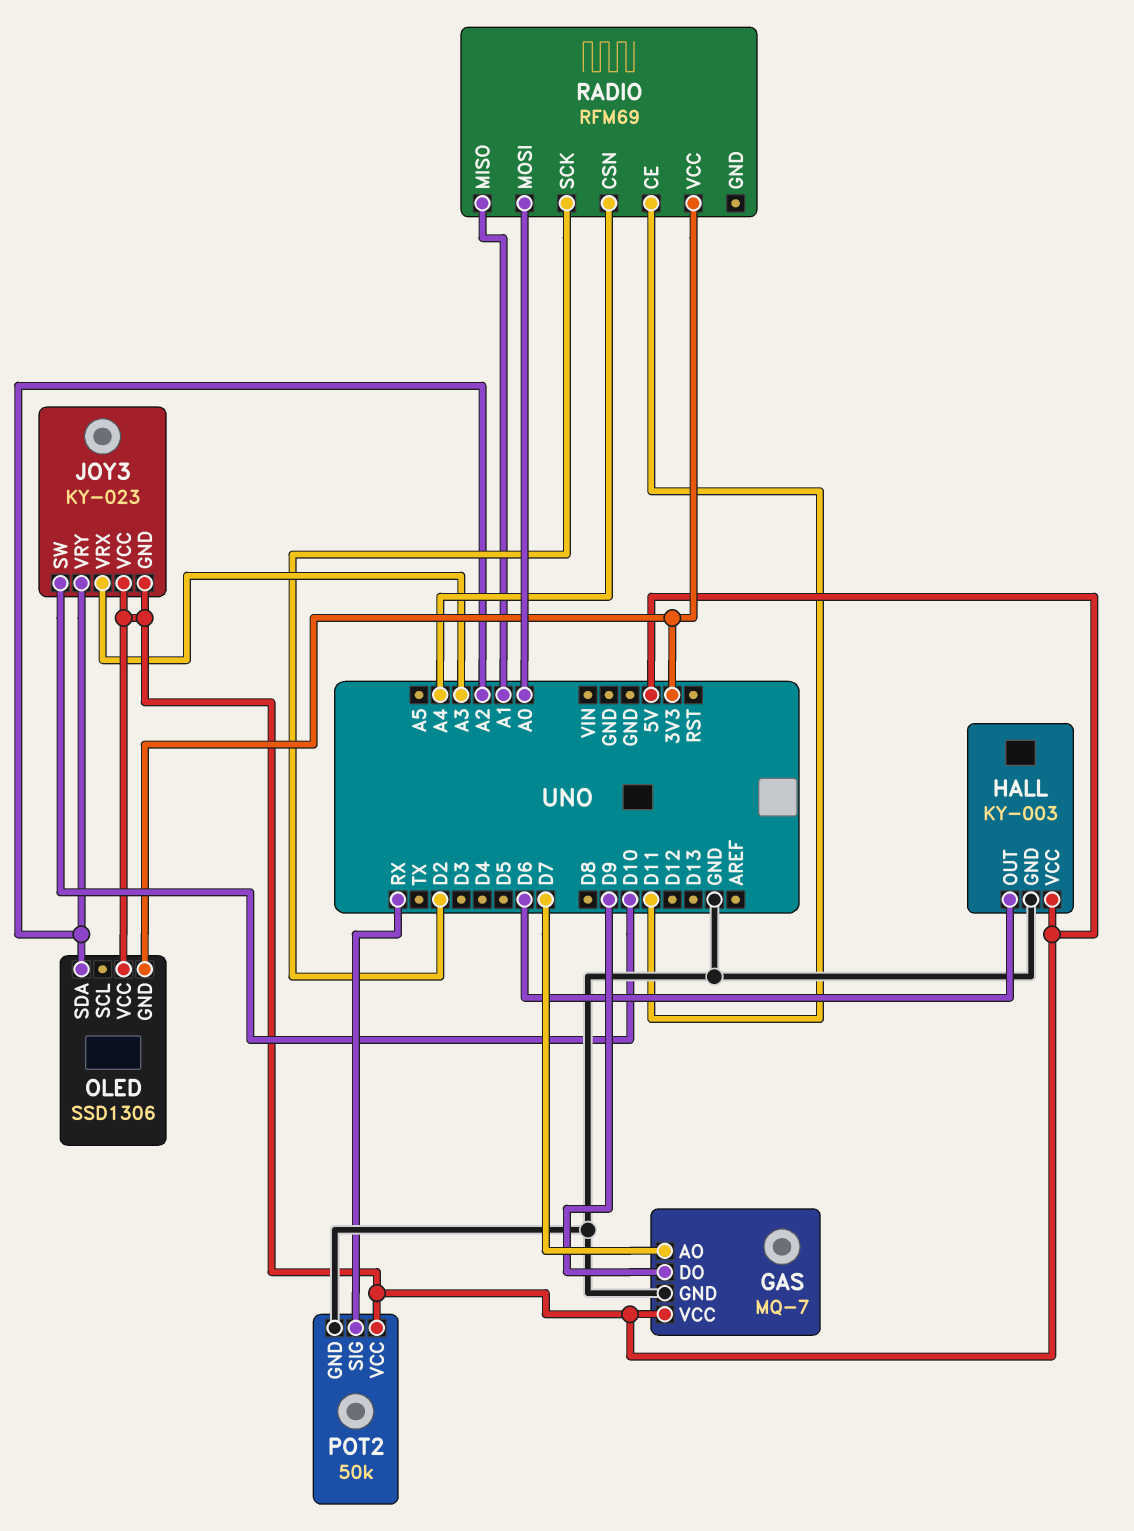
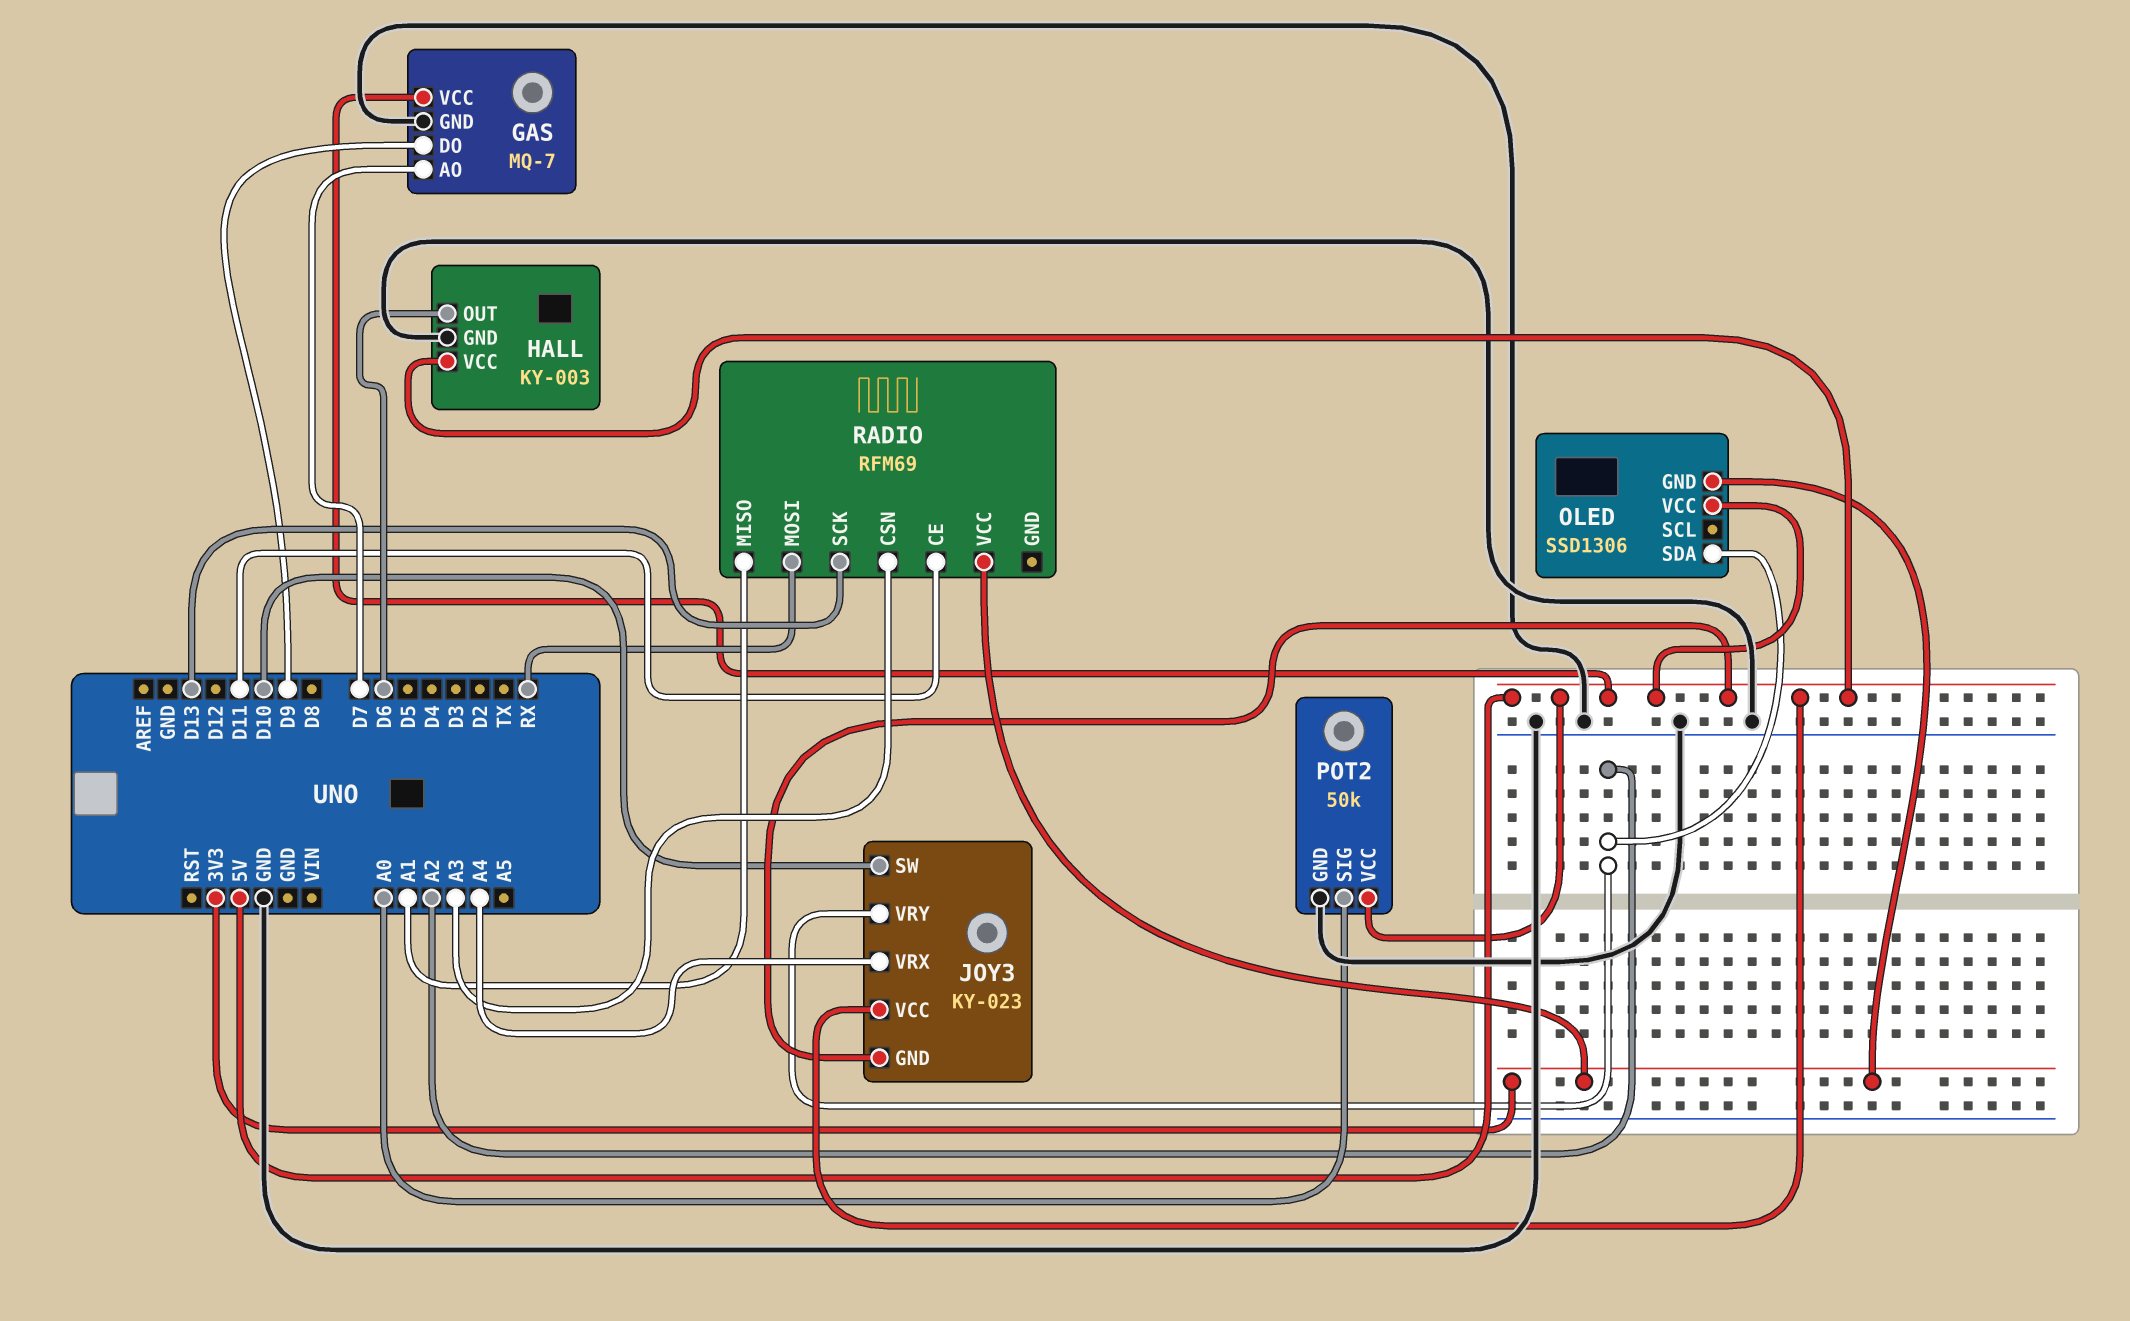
JOY3 pin VRX: A3 -> A4
POT2 pin SIG: RX -> A0
RADIO pin CSN: A4 -> A3
RADIO pin MOSI: A0 -> RX
RADIO pin SCK: D2 -> D13

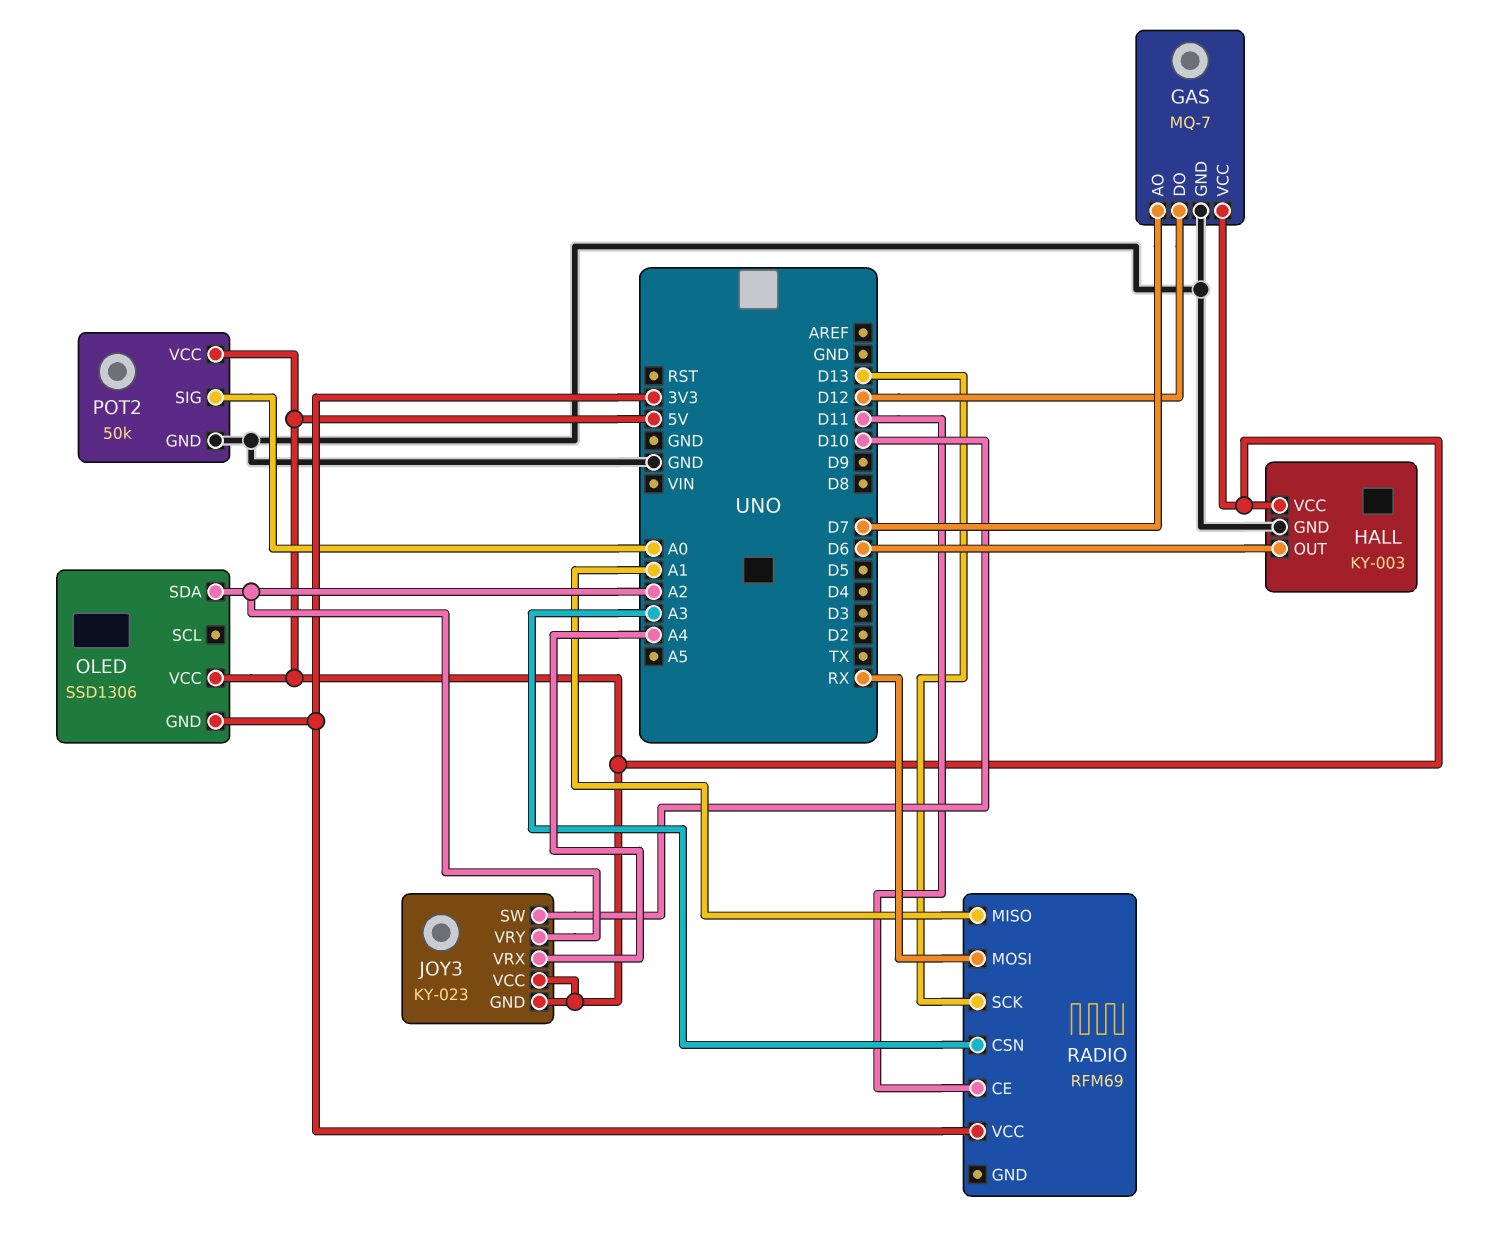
GAS pin DO: D9 -> D12

